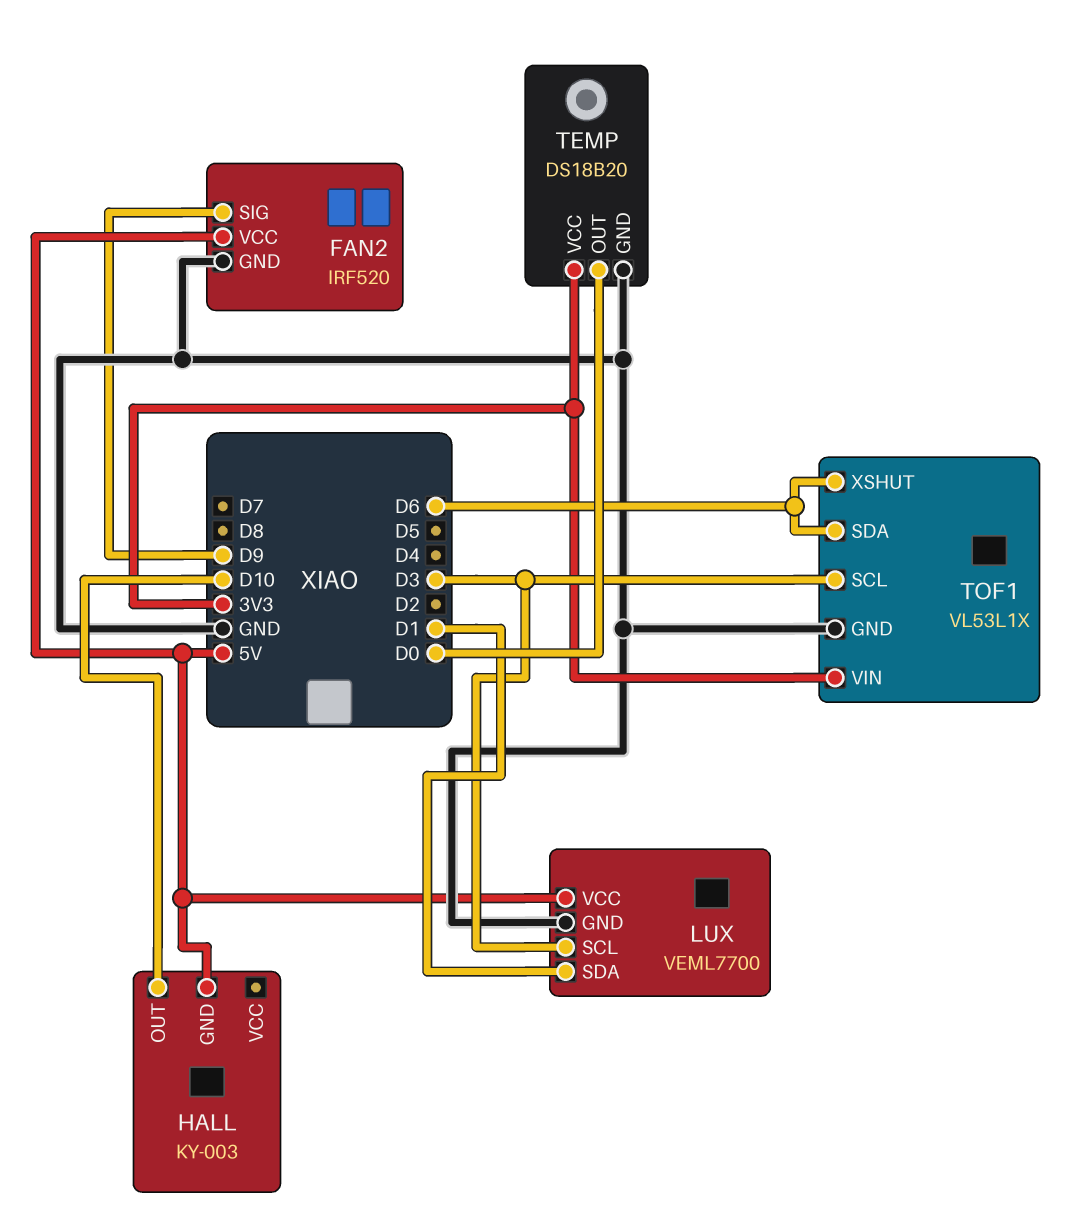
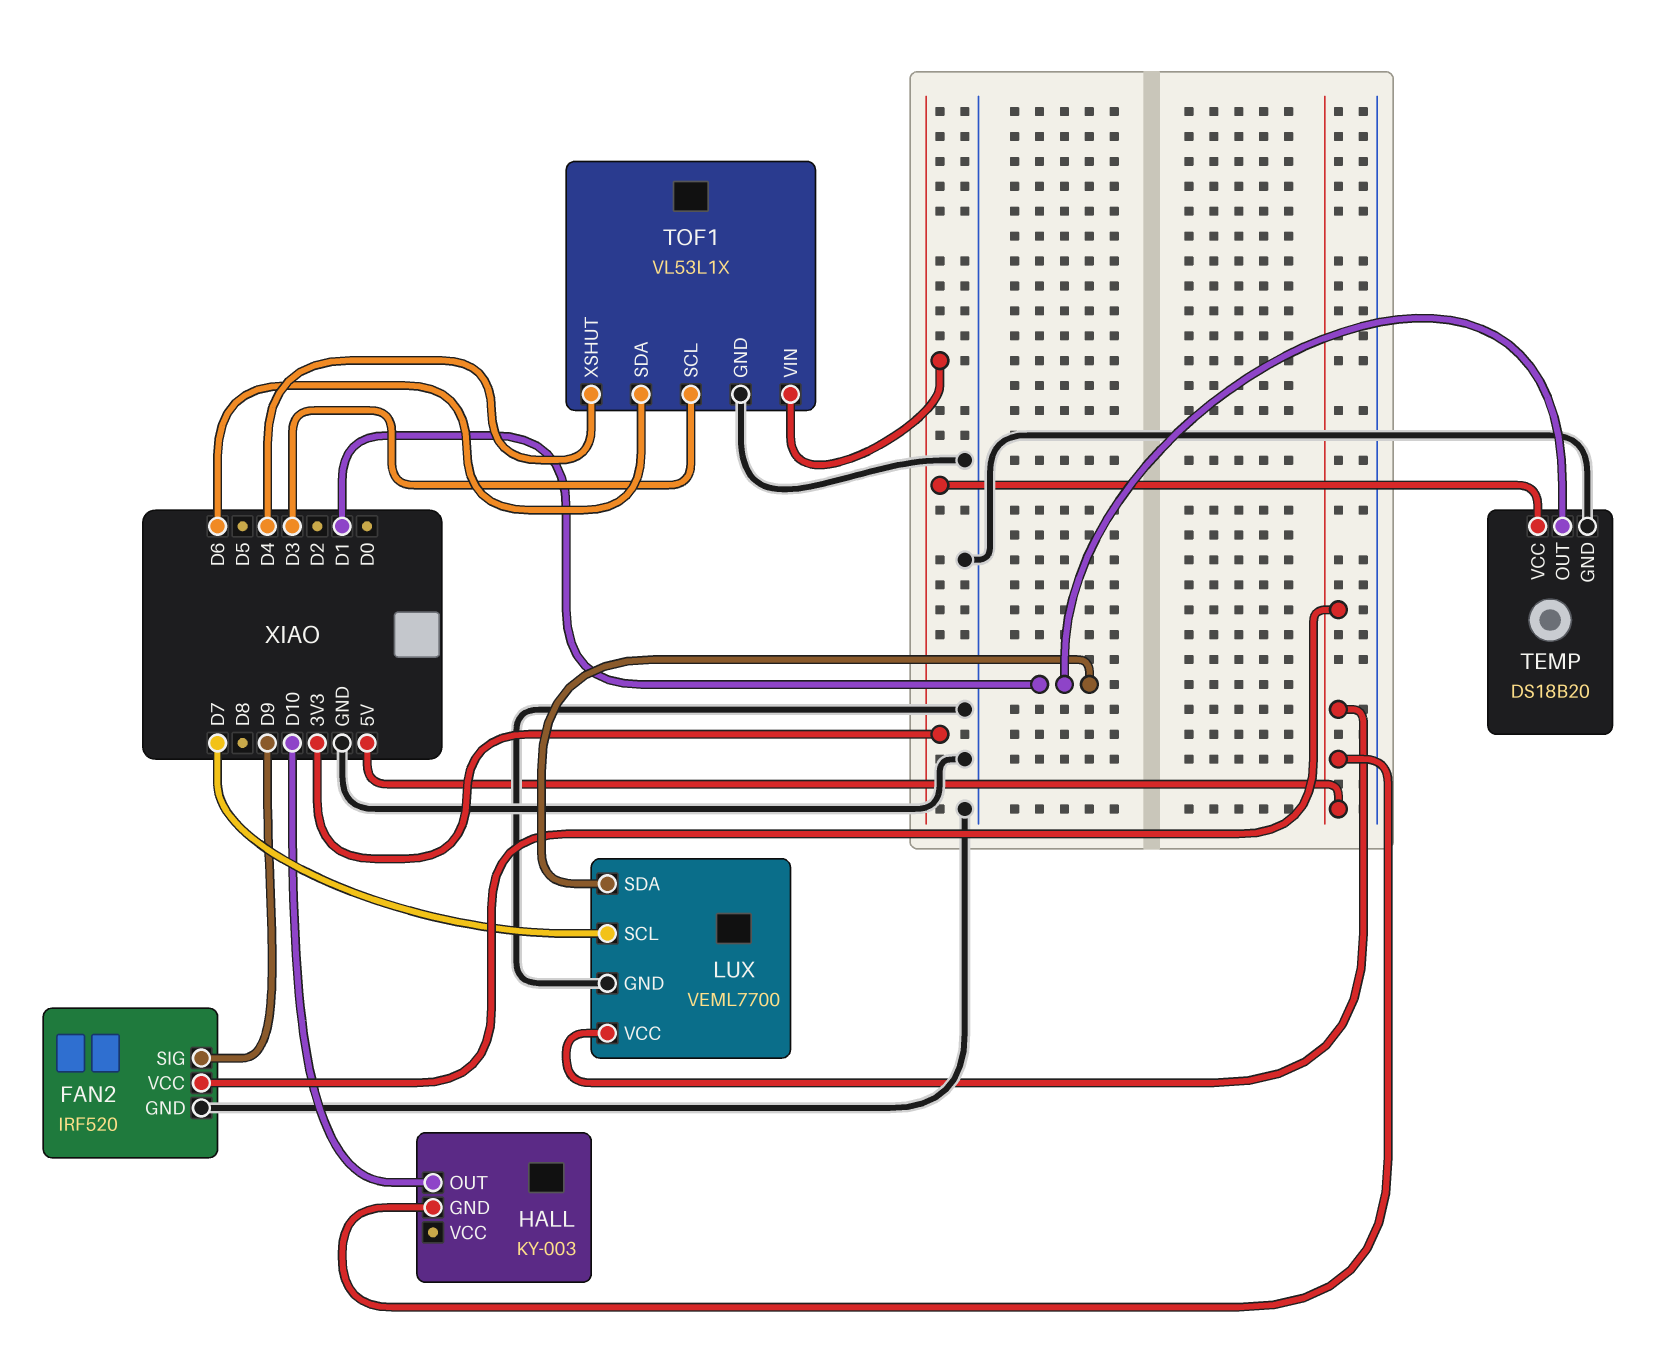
LUX pin SCL: D3 -> D7
TEMP pin OUT: D0 -> D1
TOF1 pin XSHUT: D6 -> D4

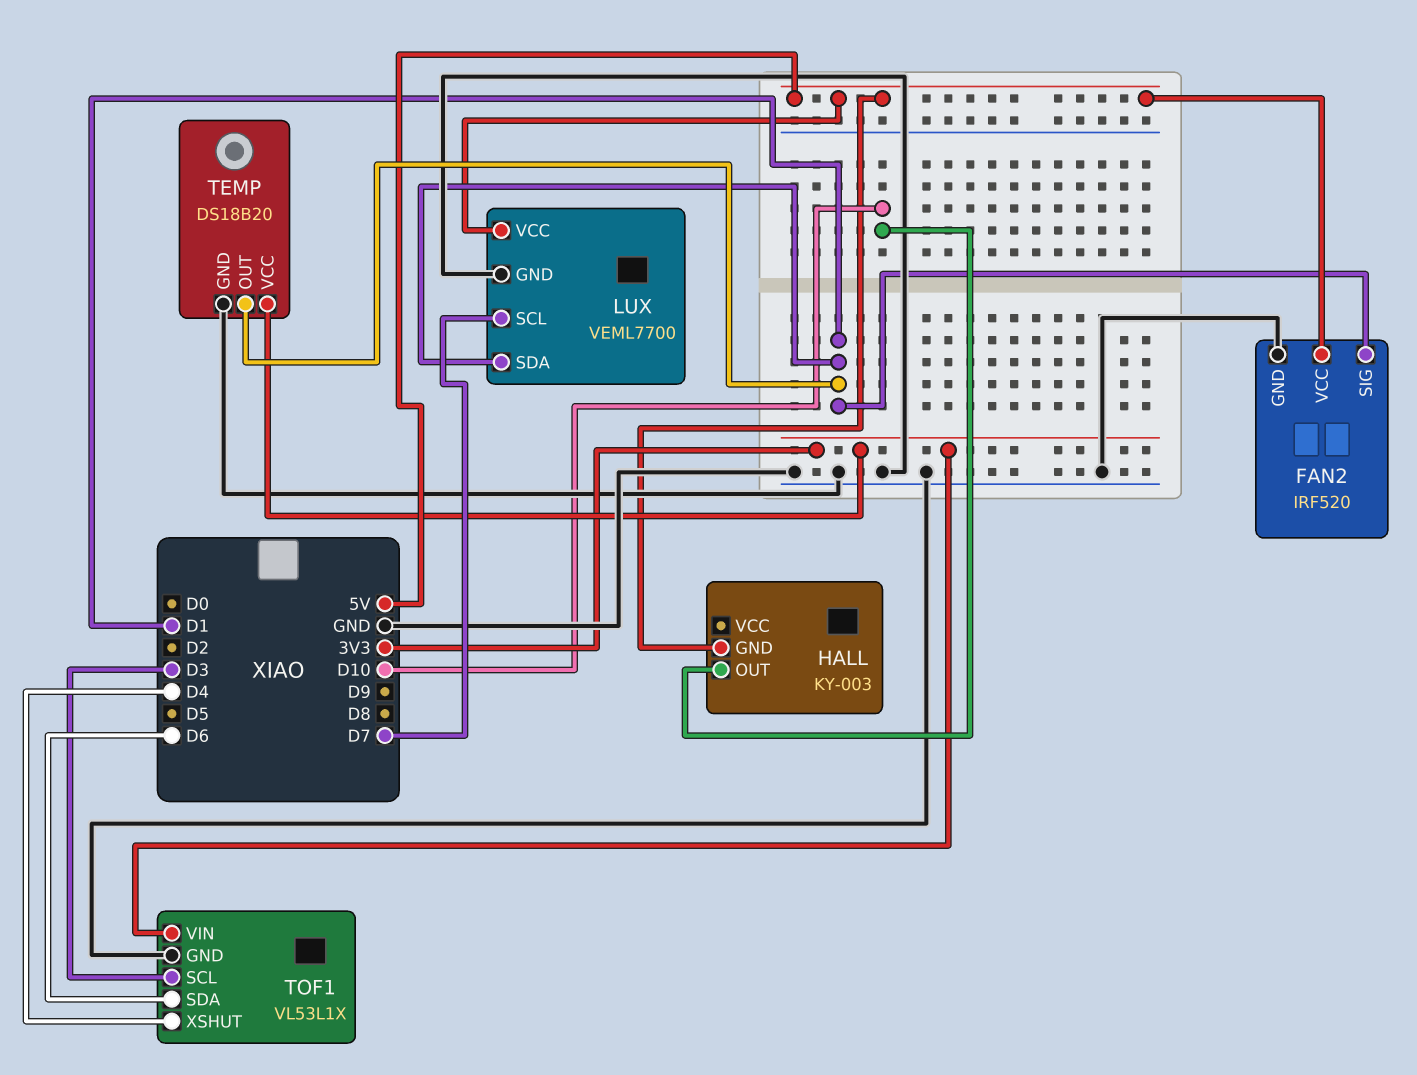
FAN2 pin SIG: D9 -> D1

